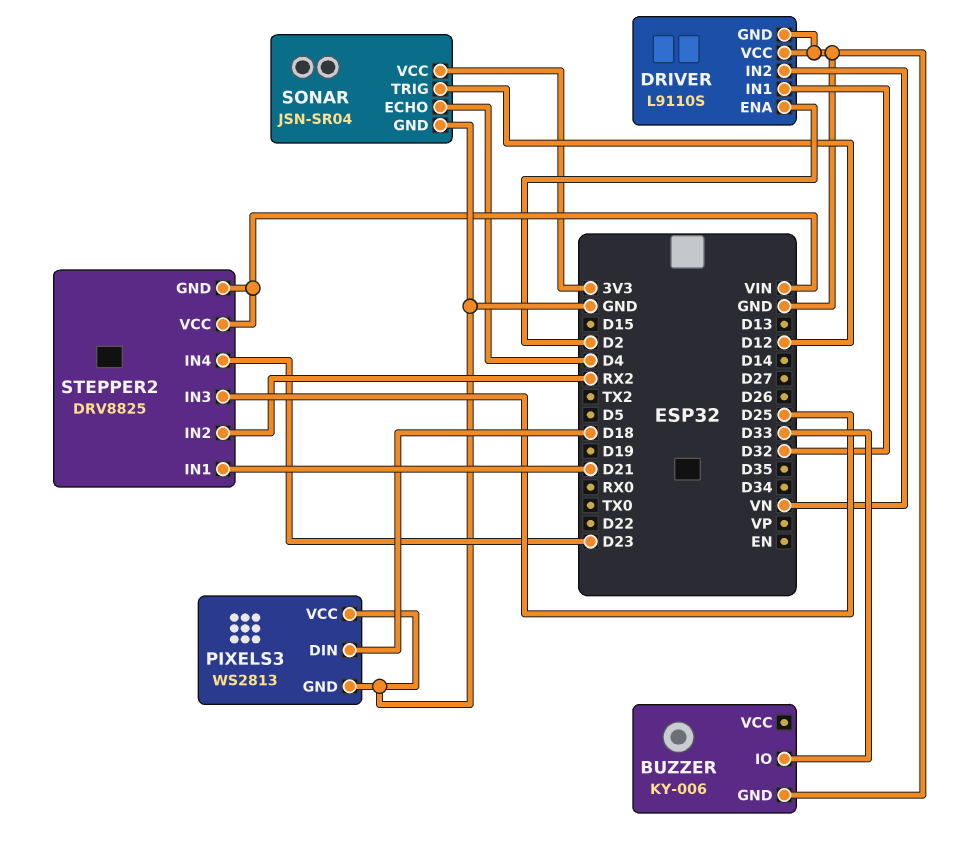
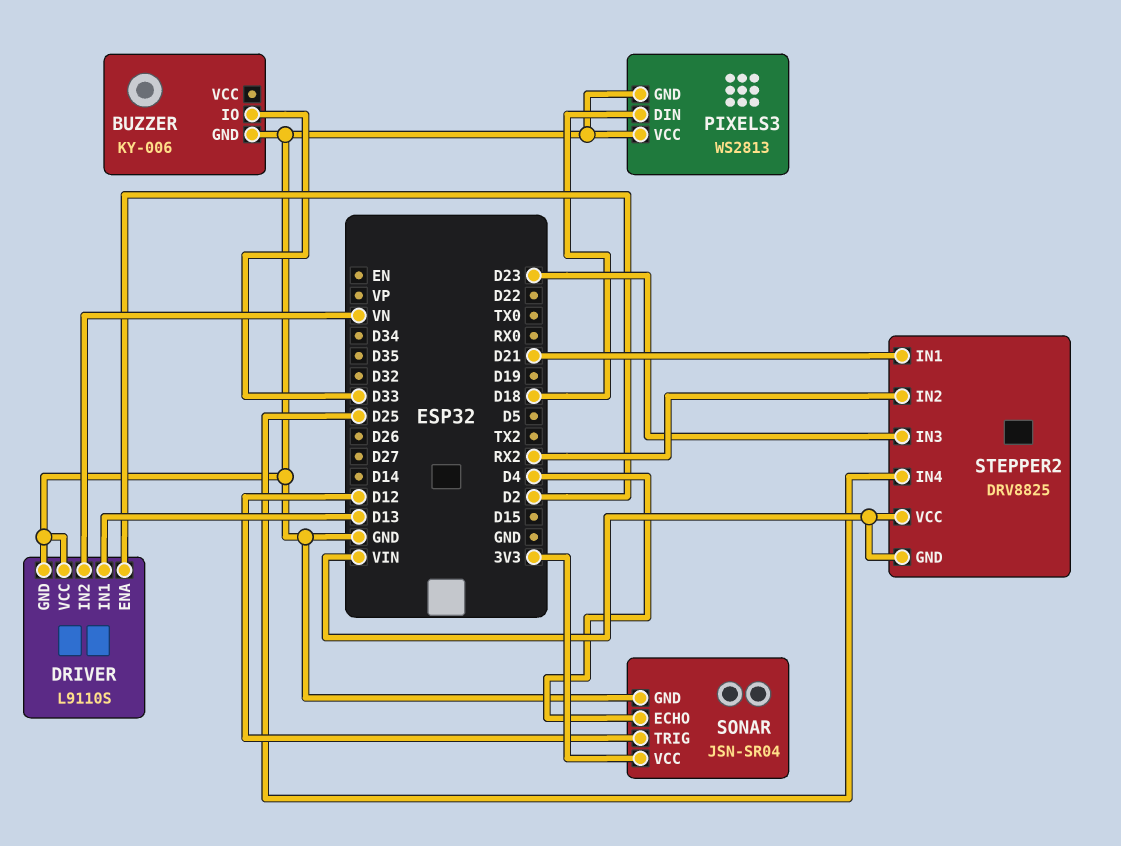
DRIVER pin IN1: D32 -> D13
STEPPER2 pin IN3: D25 -> D23
STEPPER2 pin IN4: D23 -> D25

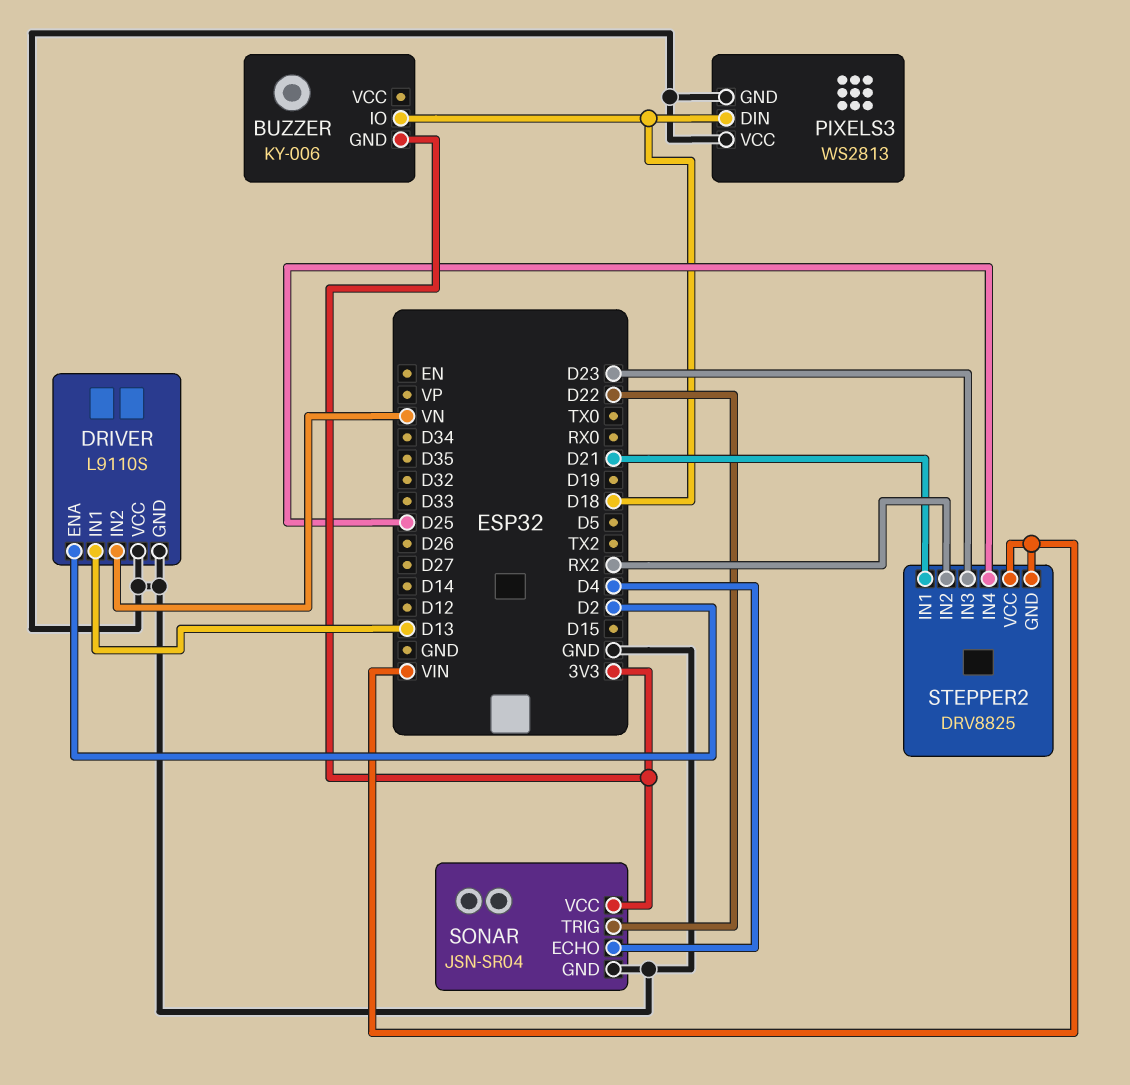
BUZZER pin GND: GND -> 3V3
BUZZER pin IO: D33 -> D18
SONAR pin TRIG: D12 -> D22

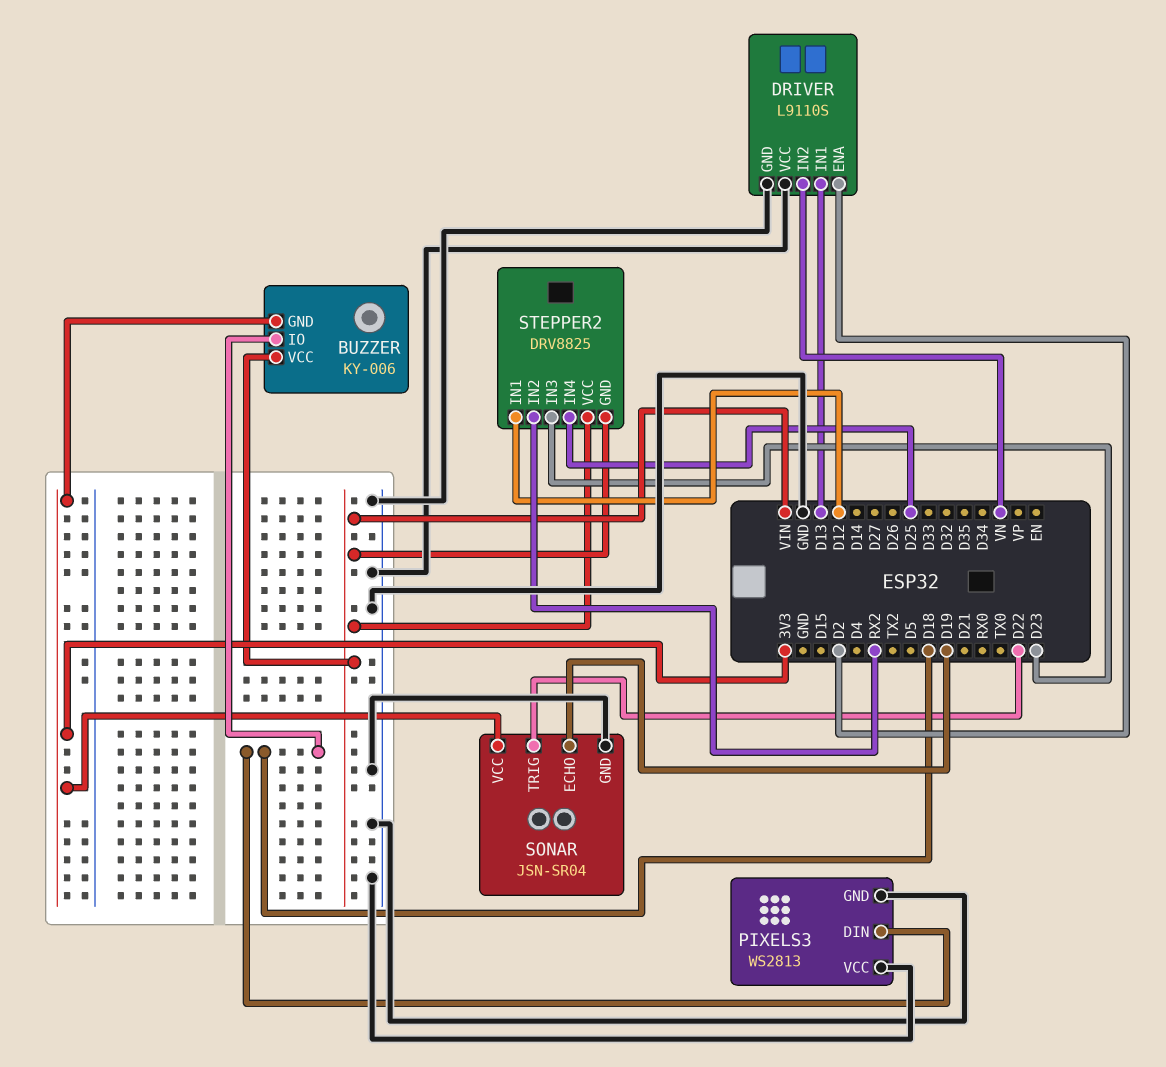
BUZZER pin VCC: none -> VIN
SONAR pin ECHO: D4 -> D19
STEPPER2 pin IN1: D21 -> D12

